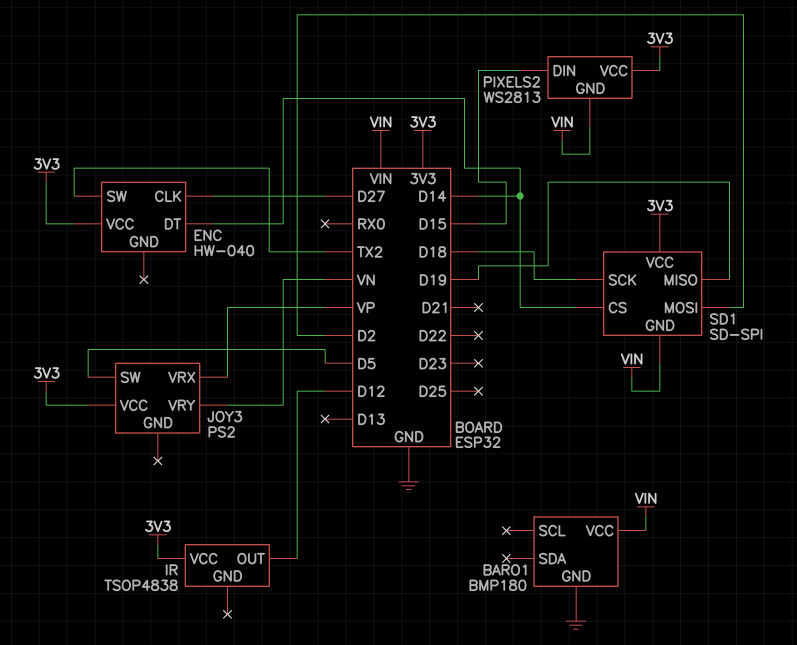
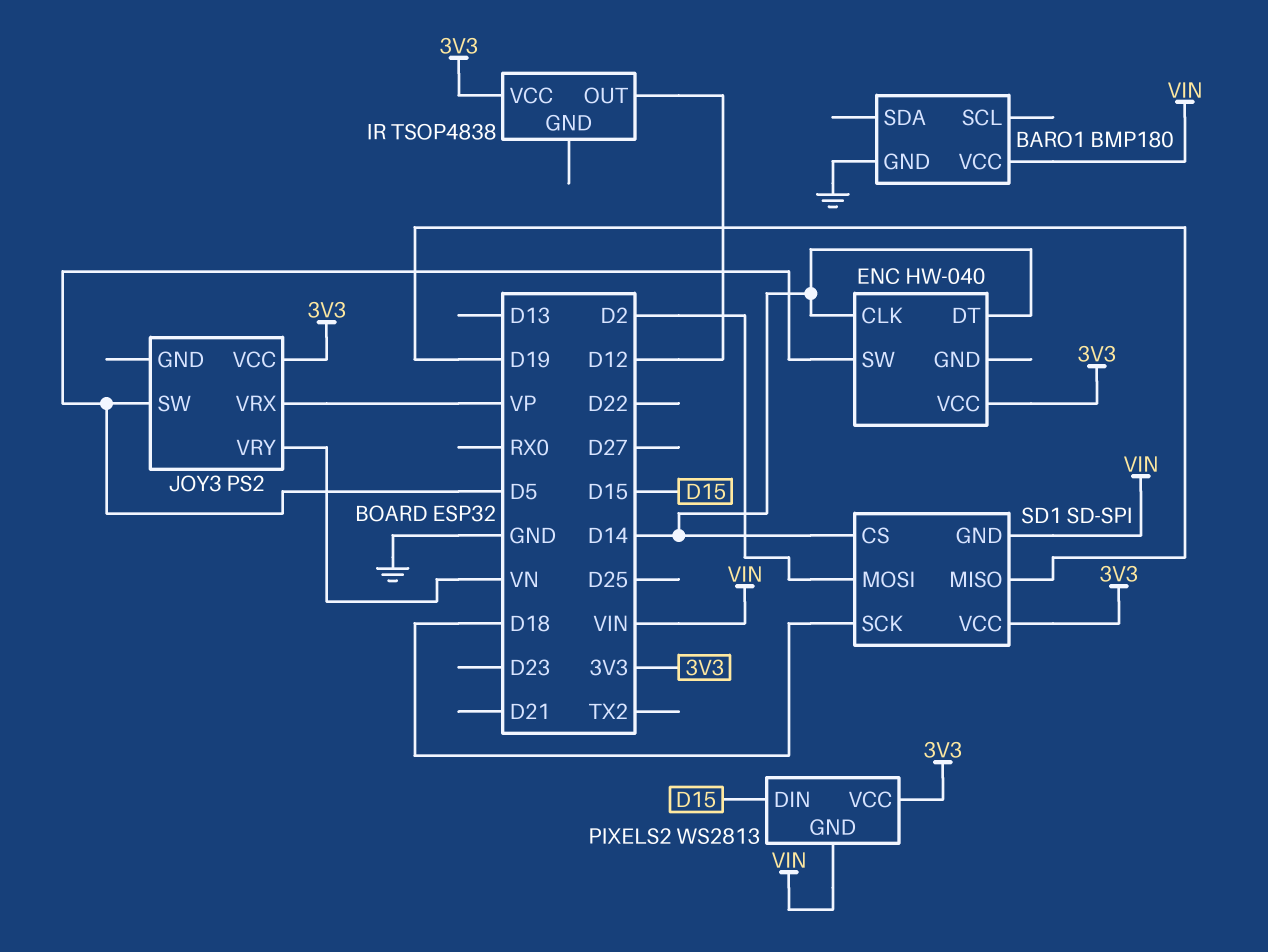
ENC pin CLK: D27 -> D14
ENC pin SW: TX2 -> D5

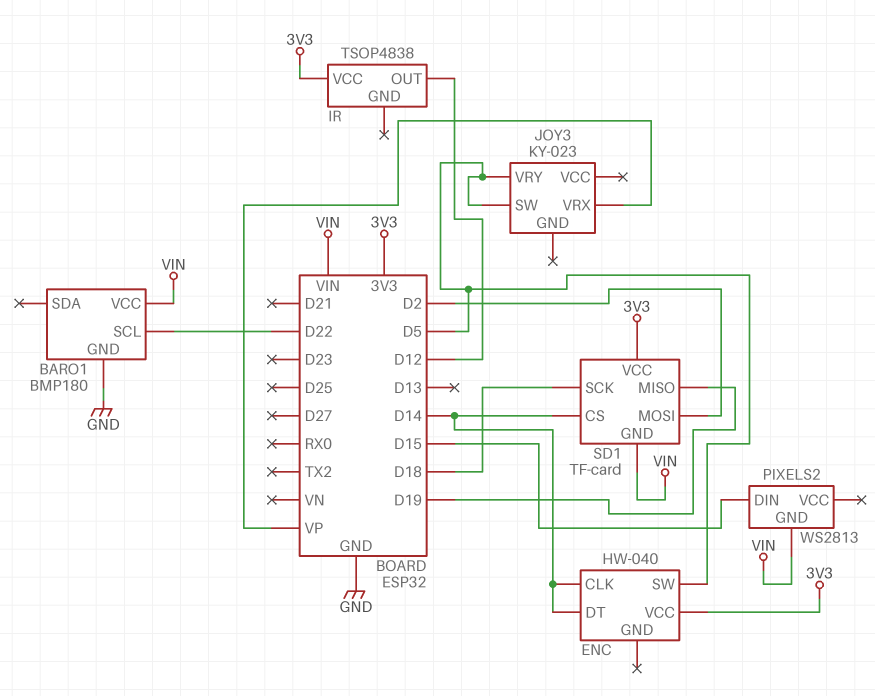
BARO1 pin SCL: none -> D22
JOY3: PS2 -> KY-023
JOY3 pin VCC: 3V3 -> none
JOY3 pin VRY: VN -> D5
PIXELS2 pin VCC: 3V3 -> none
SD1: SD-SPI -> TF-card

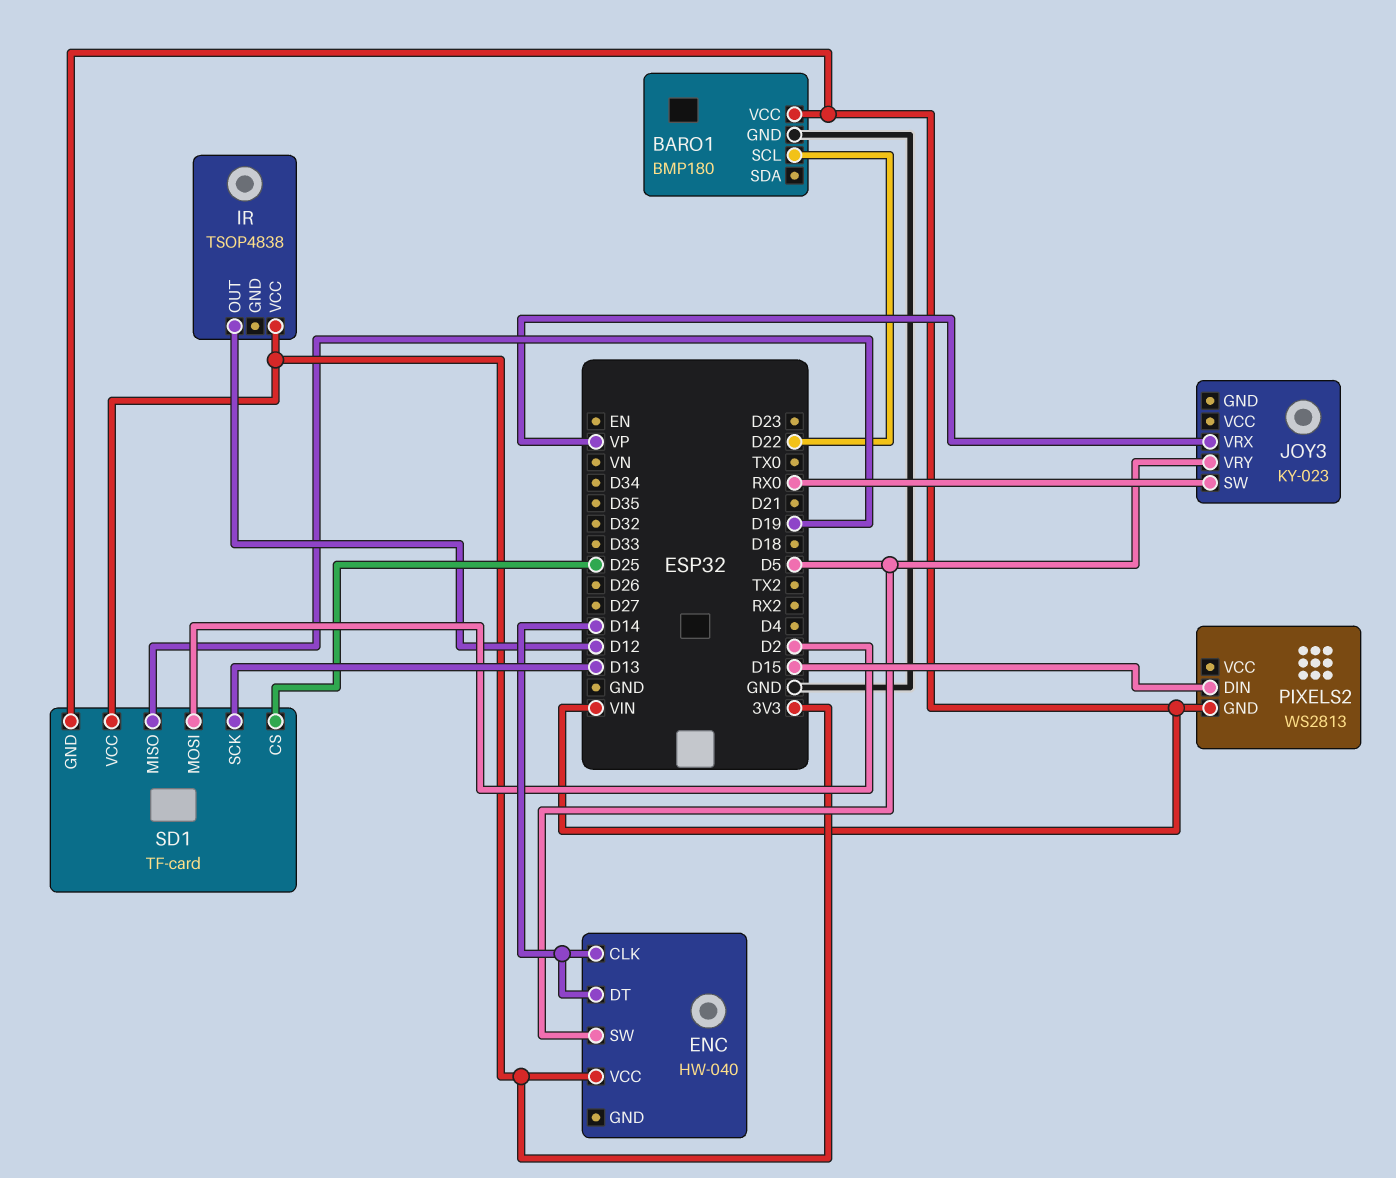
JOY3 pin SW: D5 -> RX0
SD1 pin CS: D14 -> D25
SD1 pin SCK: D18 -> D13

